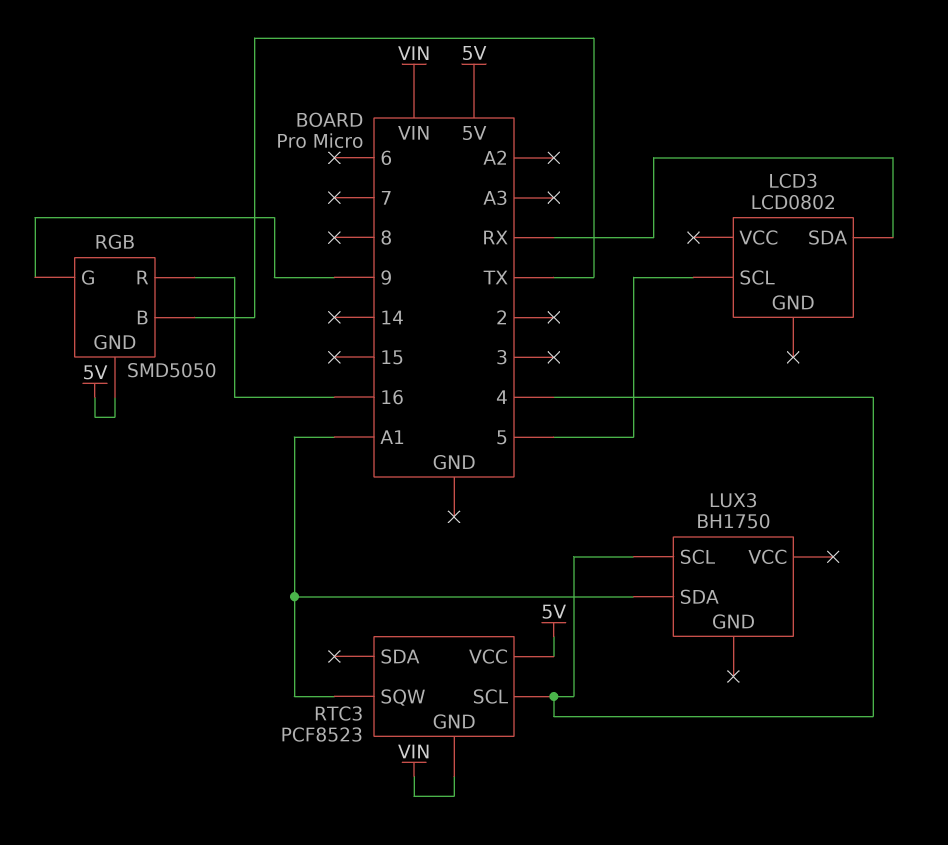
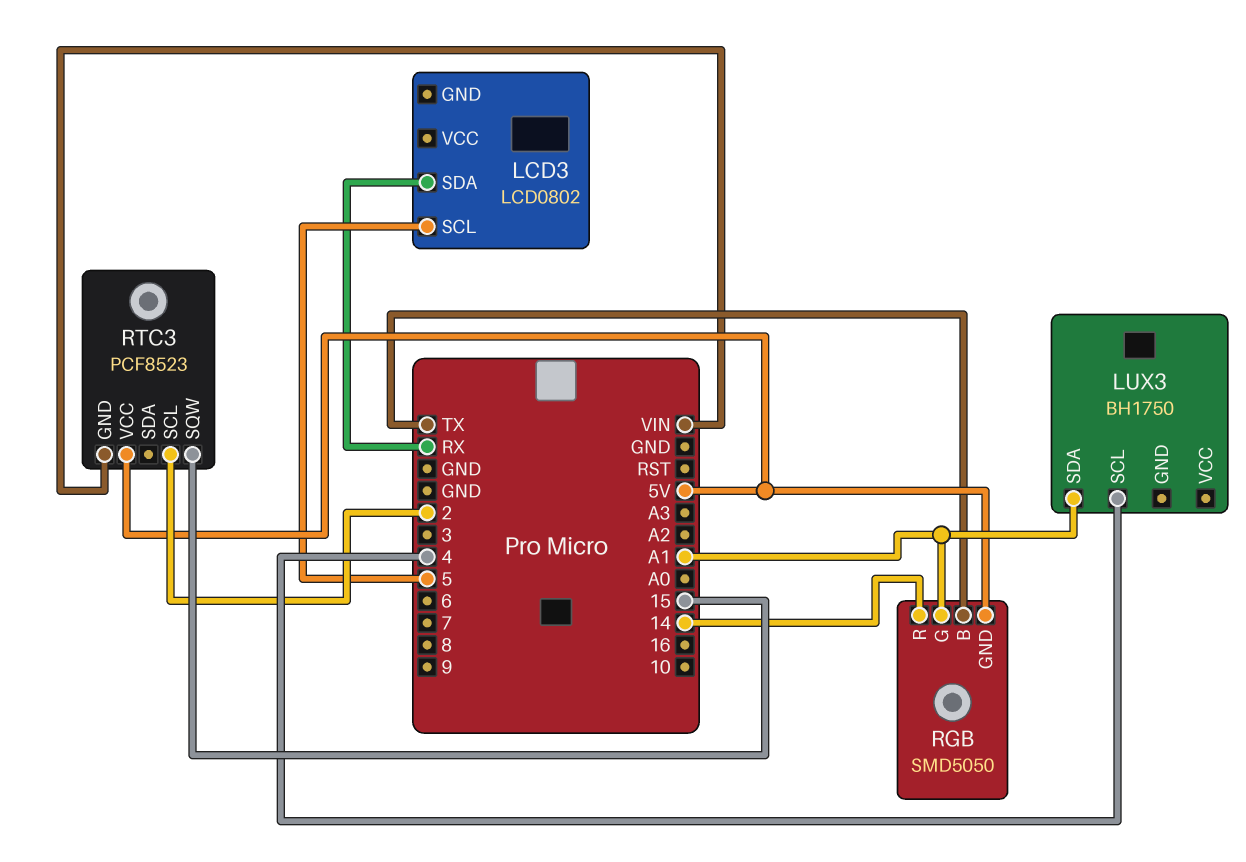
RGB pin G: 9 -> A1
RGB pin R: 16 -> 14
RTC3 pin SCL: 4 -> 2
RTC3 pin SQW: A1 -> 15

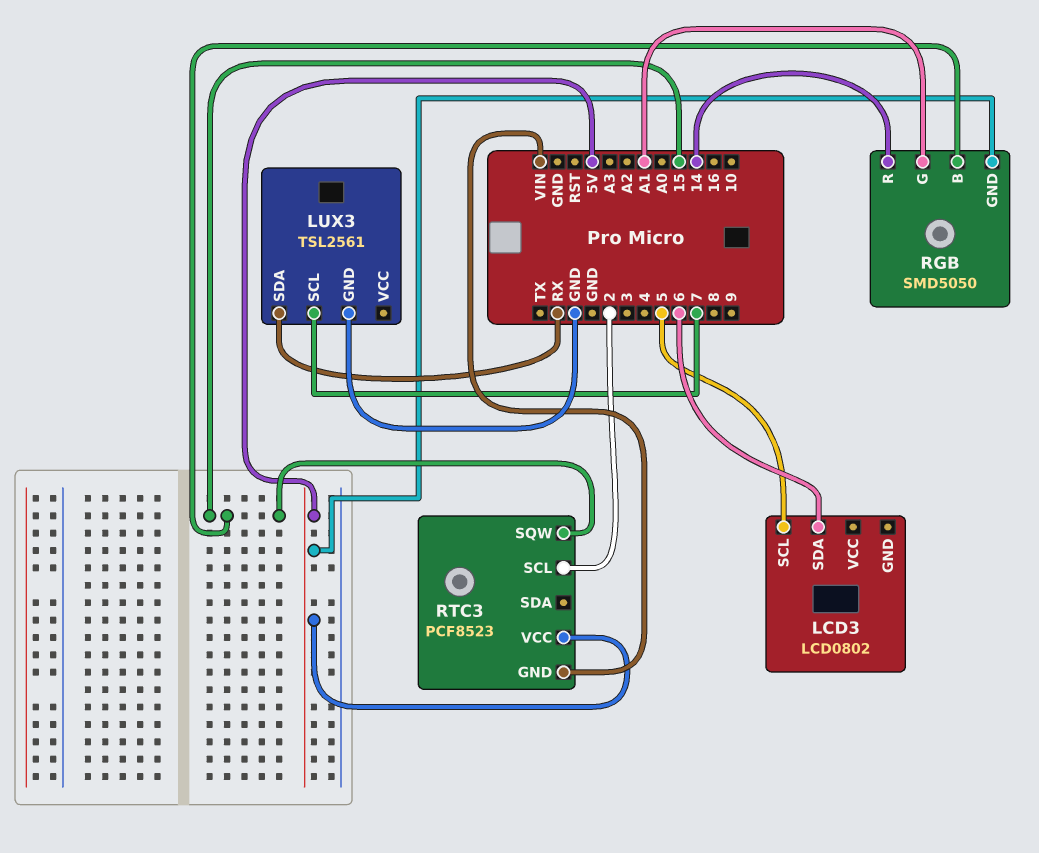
LCD3 pin SDA: RX -> 6
LUX3: BH1750 -> TSL2561
LUX3 pin GND: none -> GND
LUX3 pin SCL: 4 -> 7
LUX3 pin SDA: A1 -> RX
RGB pin B: TX -> 15

